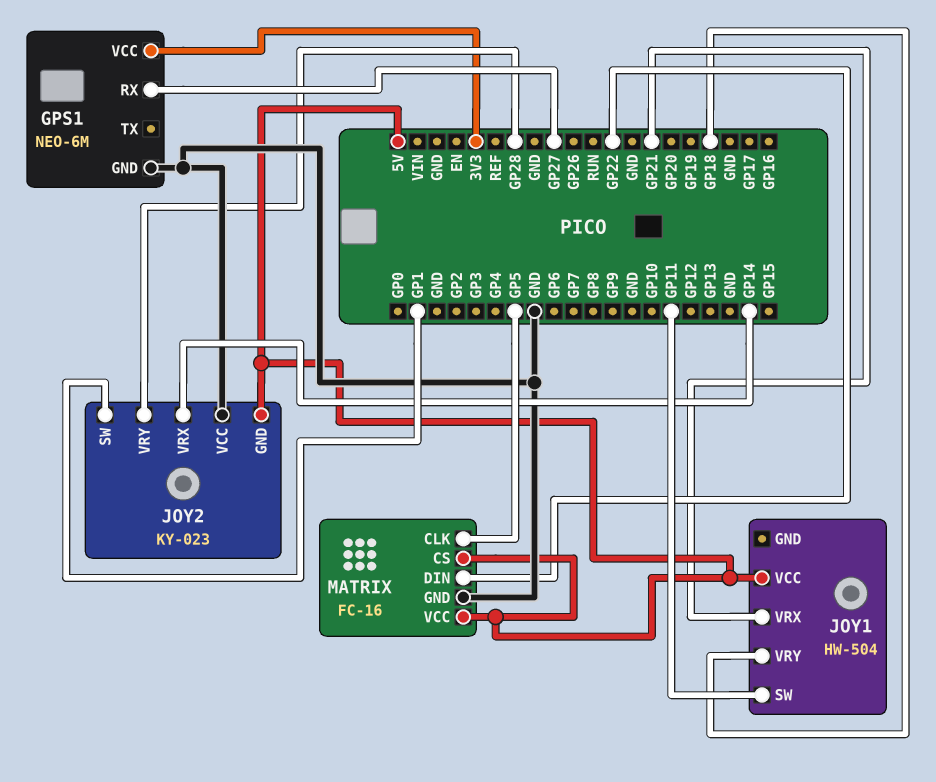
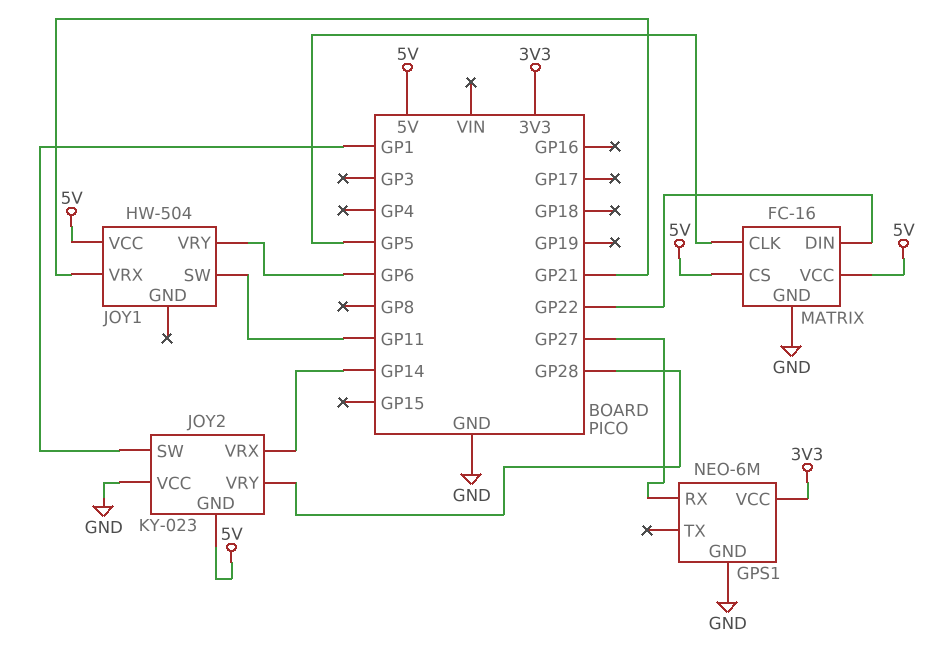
JOY1 pin VRY: GP18 -> GP6

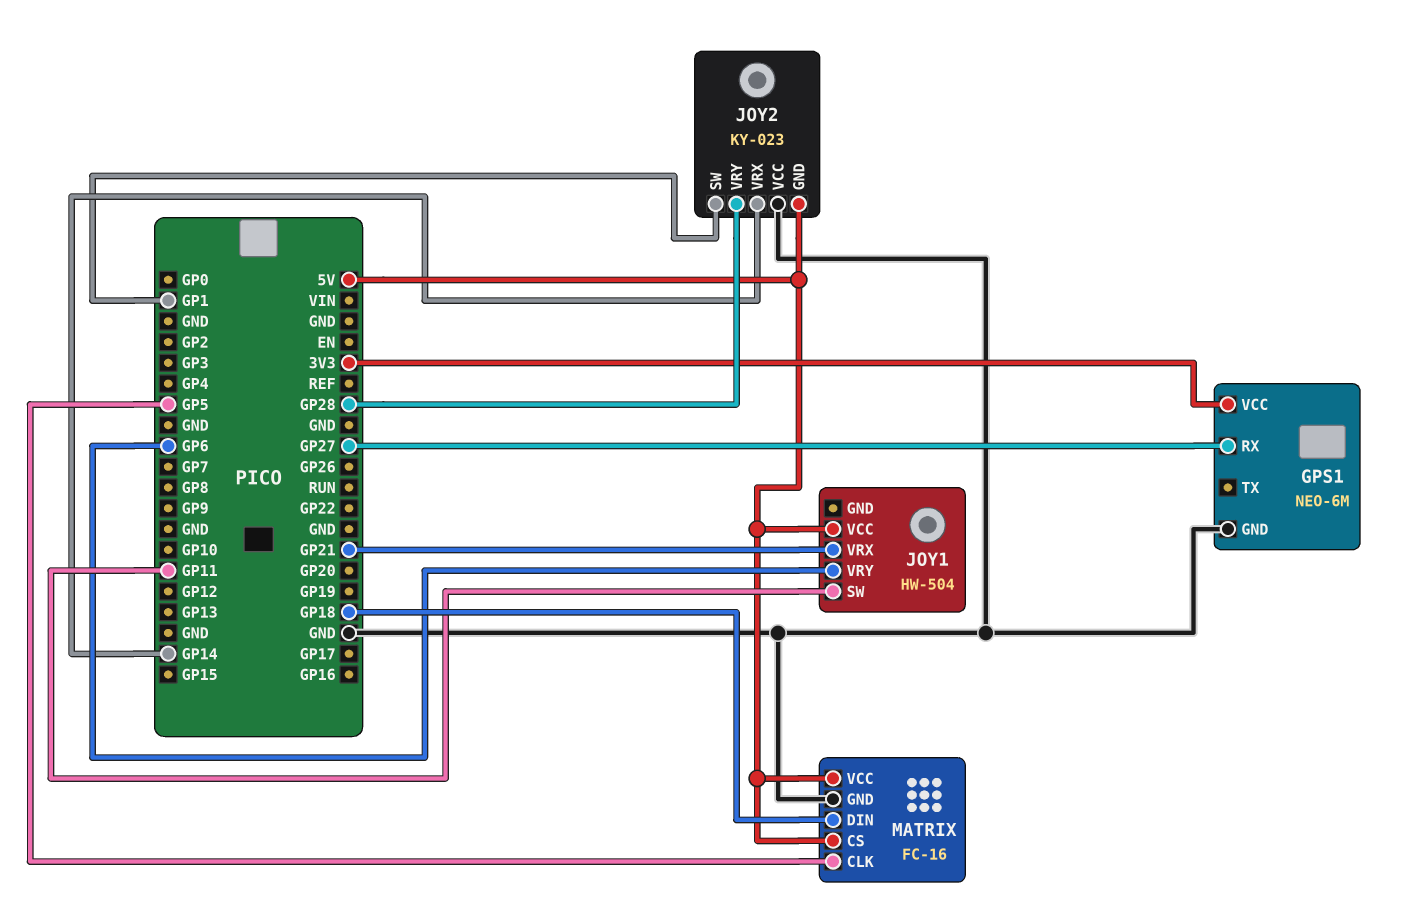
MATRIX pin DIN: GP22 -> GP18

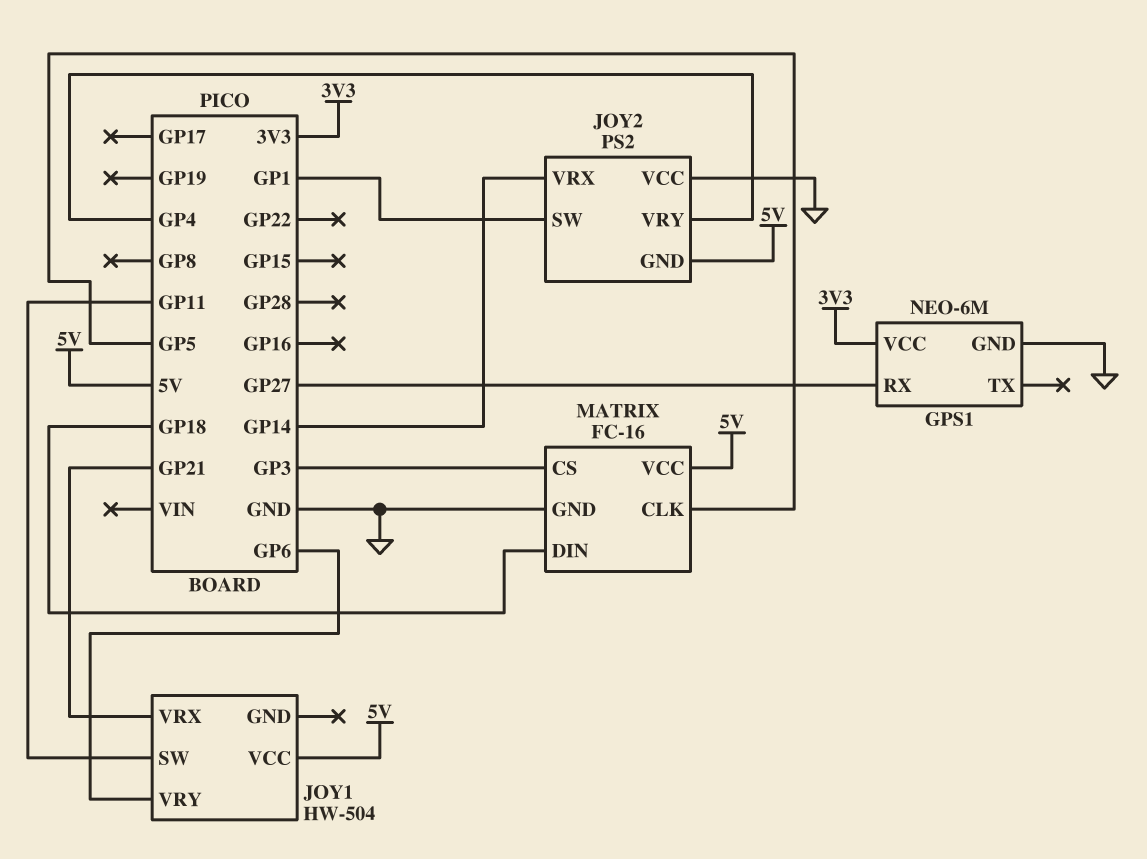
JOY2: KY-023 -> PS2
JOY2 pin VRY: GP28 -> GP4
MATRIX pin CS: 5V -> GP3

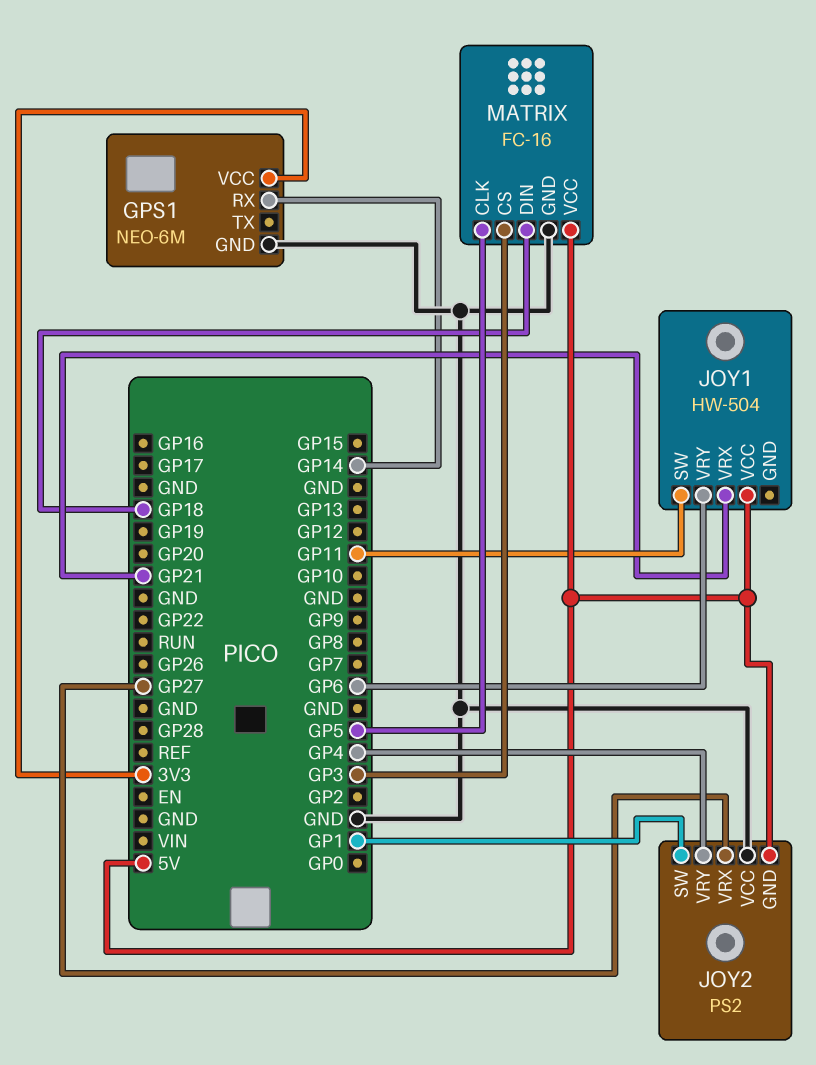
GPS1 pin RX: GP27 -> GP14
JOY2 pin VRX: GP14 -> GP27

